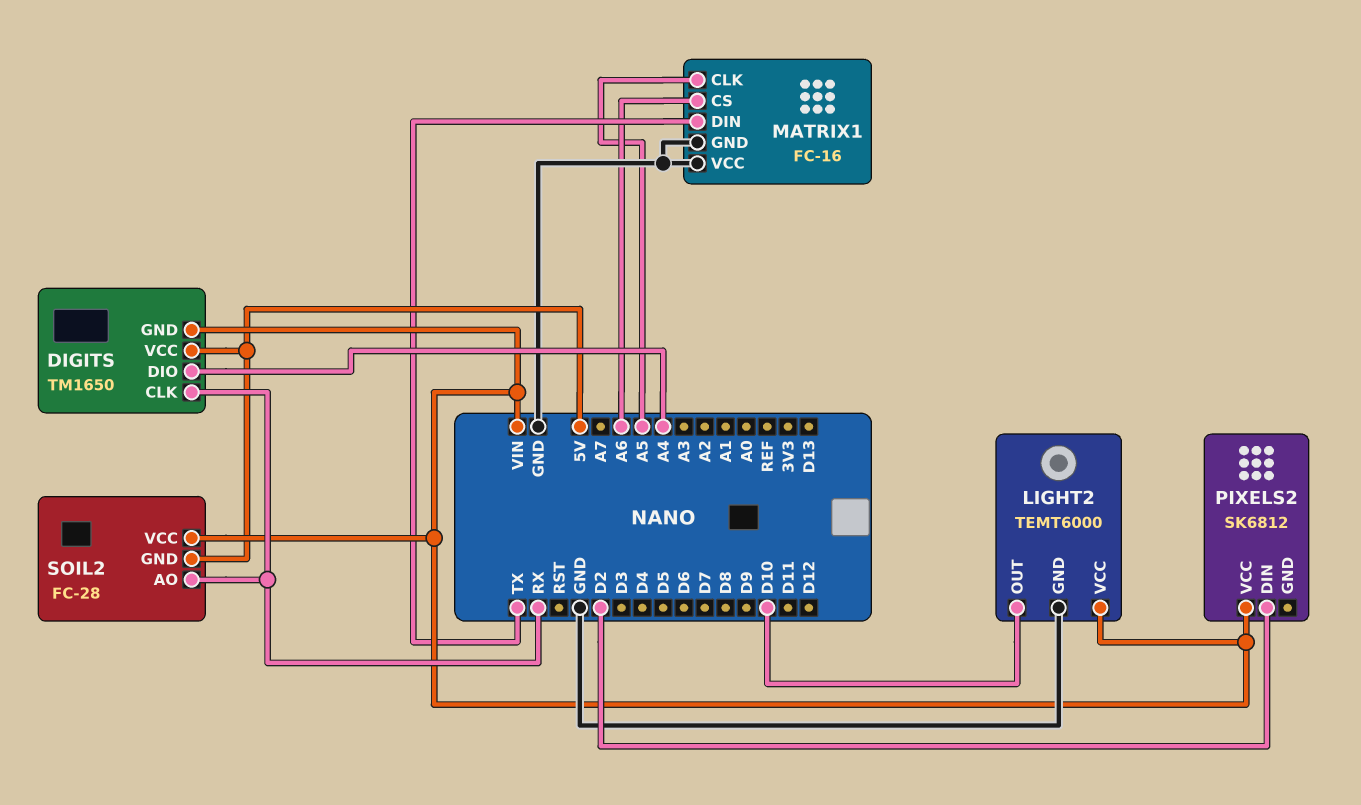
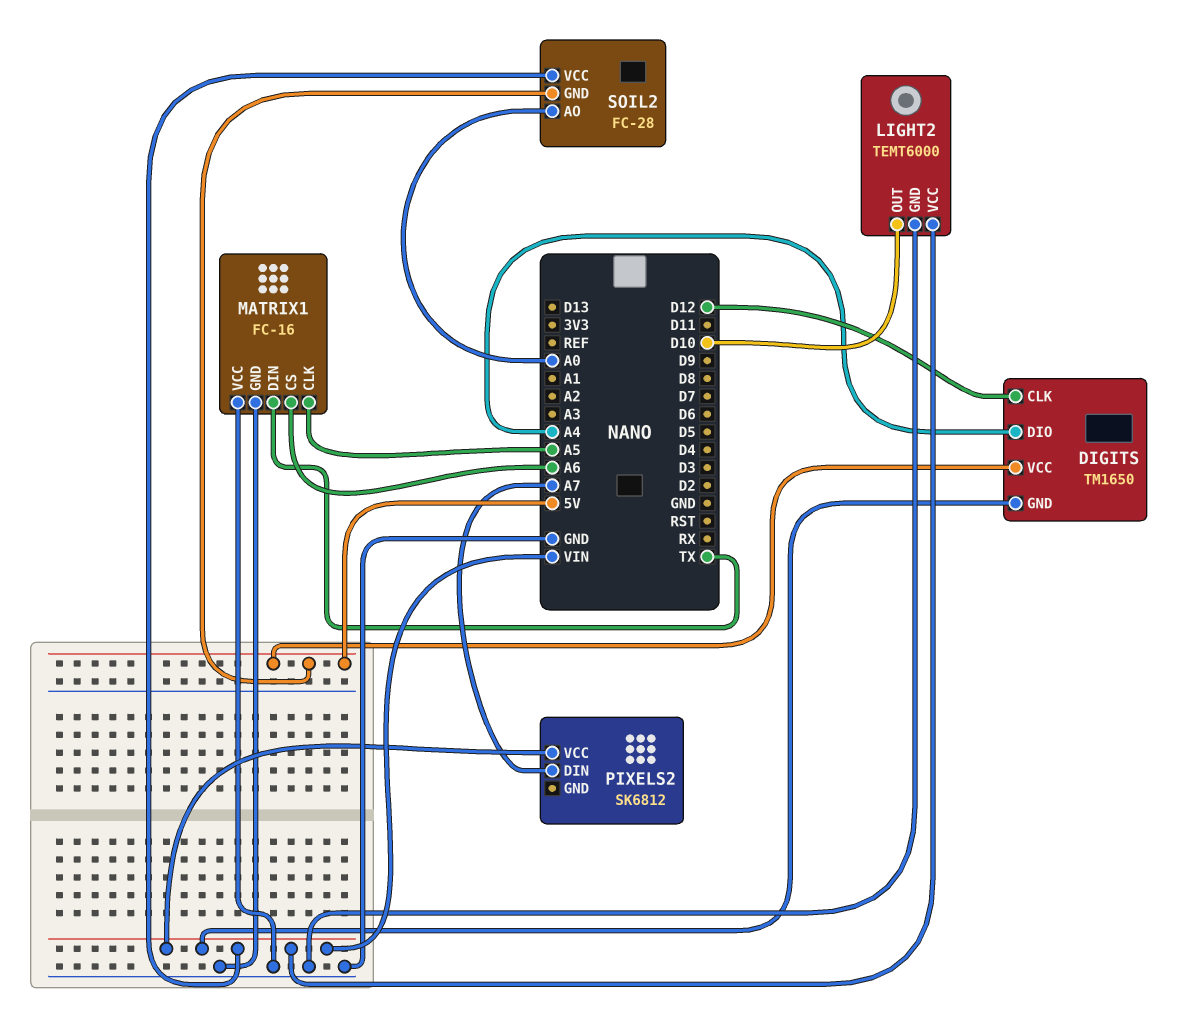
DIGITS pin CLK: RX -> D12
PIXELS2 pin DIN: D2 -> A7
SOIL2 pin AO: RX -> A0

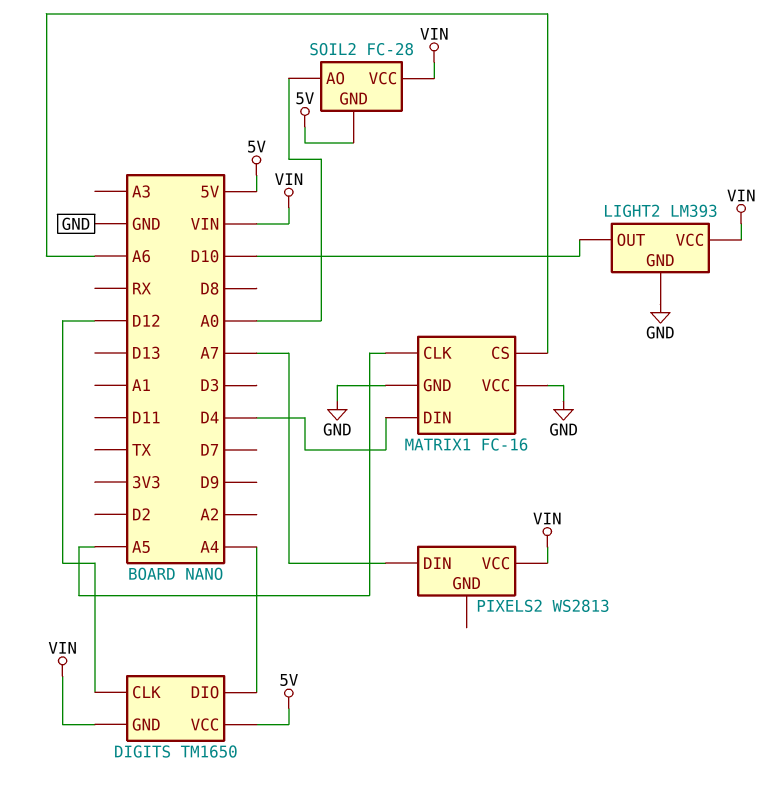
LIGHT2: TEMT6000 -> LM393
MATRIX1 pin DIN: TX -> D4
PIXELS2: SK6812 -> WS2813

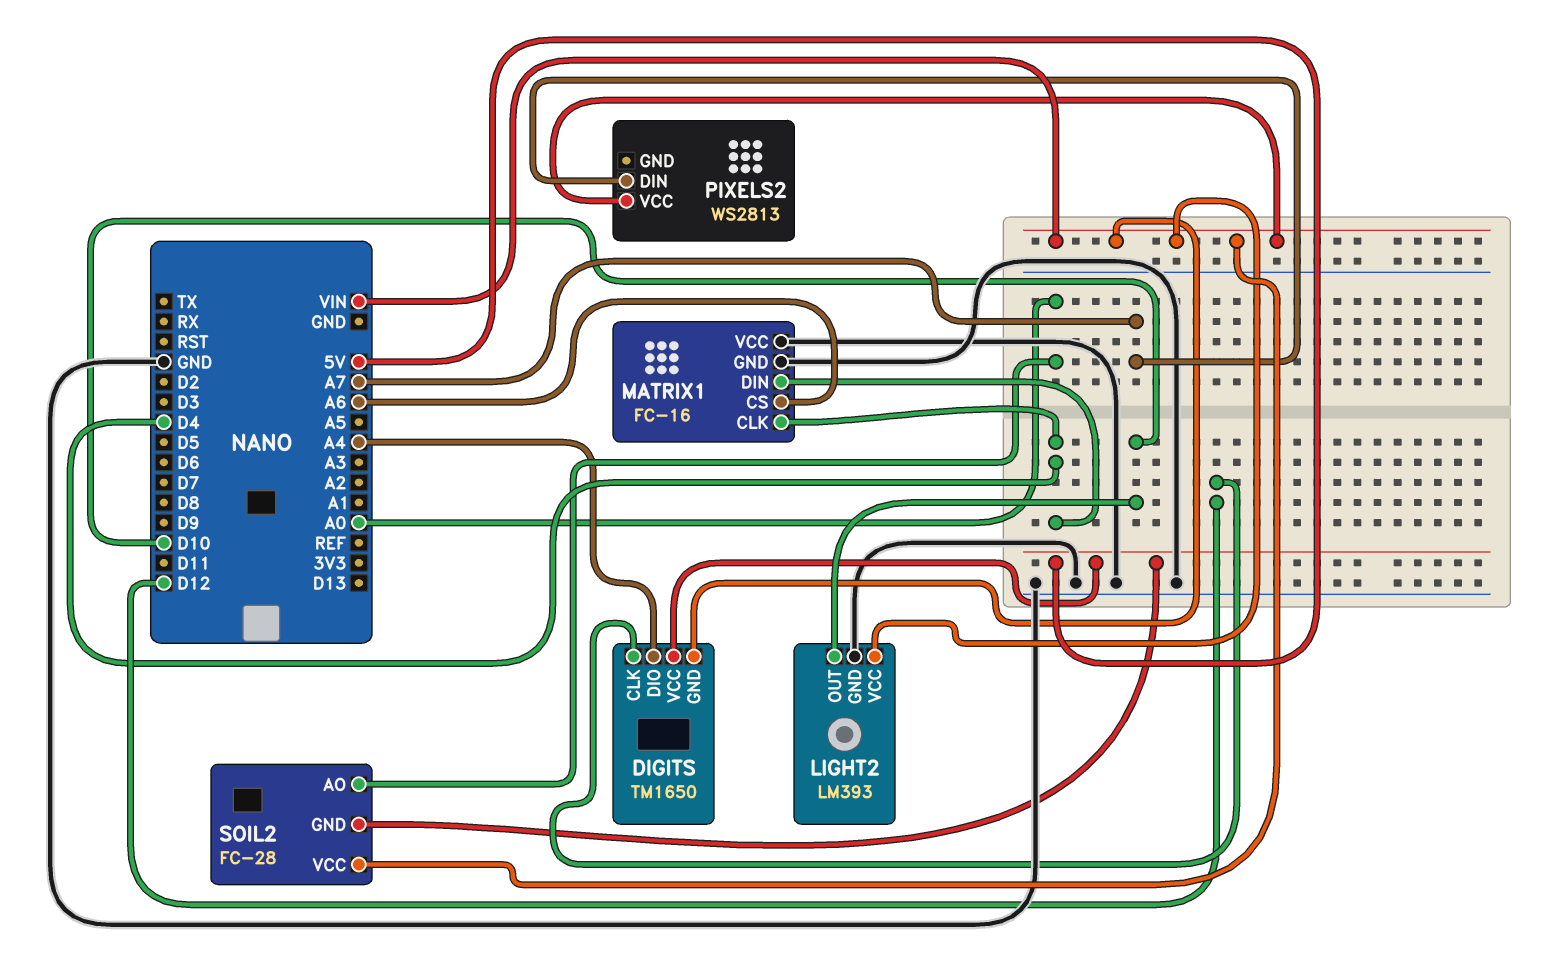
MATRIX1 pin CLK: A5 -> D4

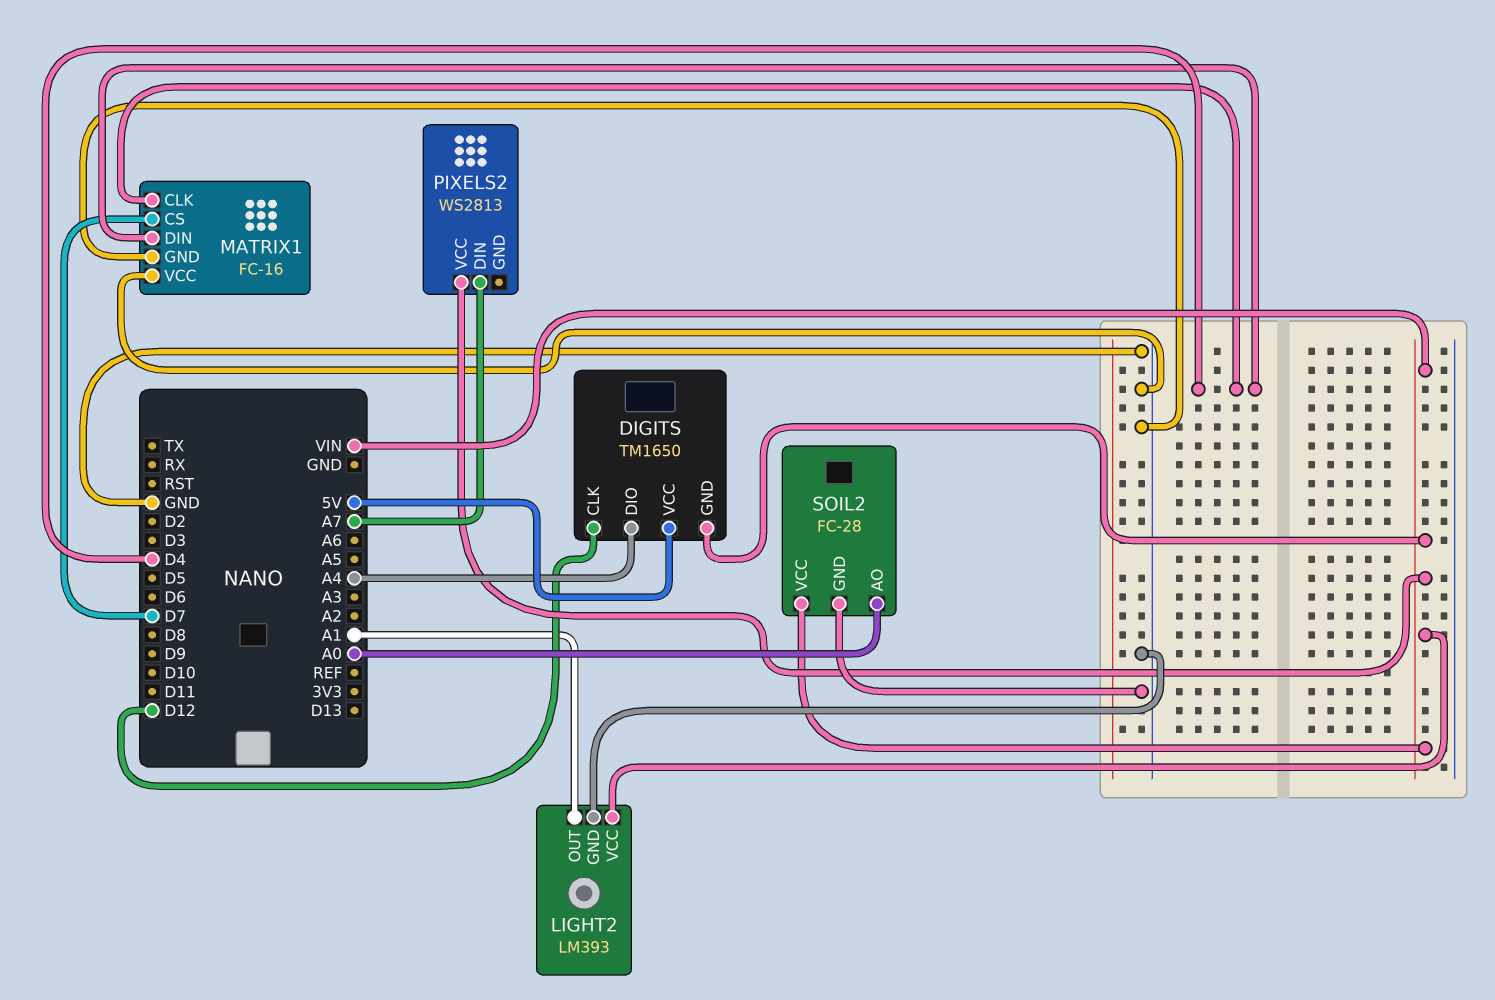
LIGHT2 pin OUT: D10 -> A1
MATRIX1 pin CS: A6 -> D7
SOIL2 pin GND: 5V -> GND

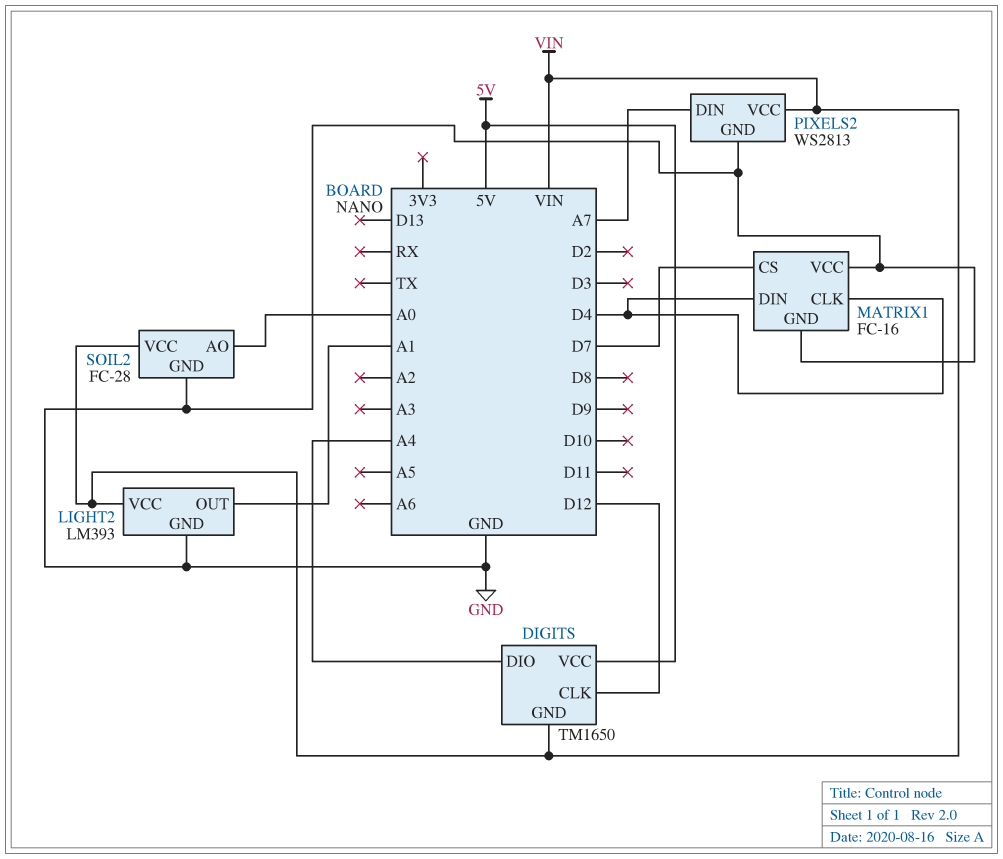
PIXELS2 pin GND: none -> GND

